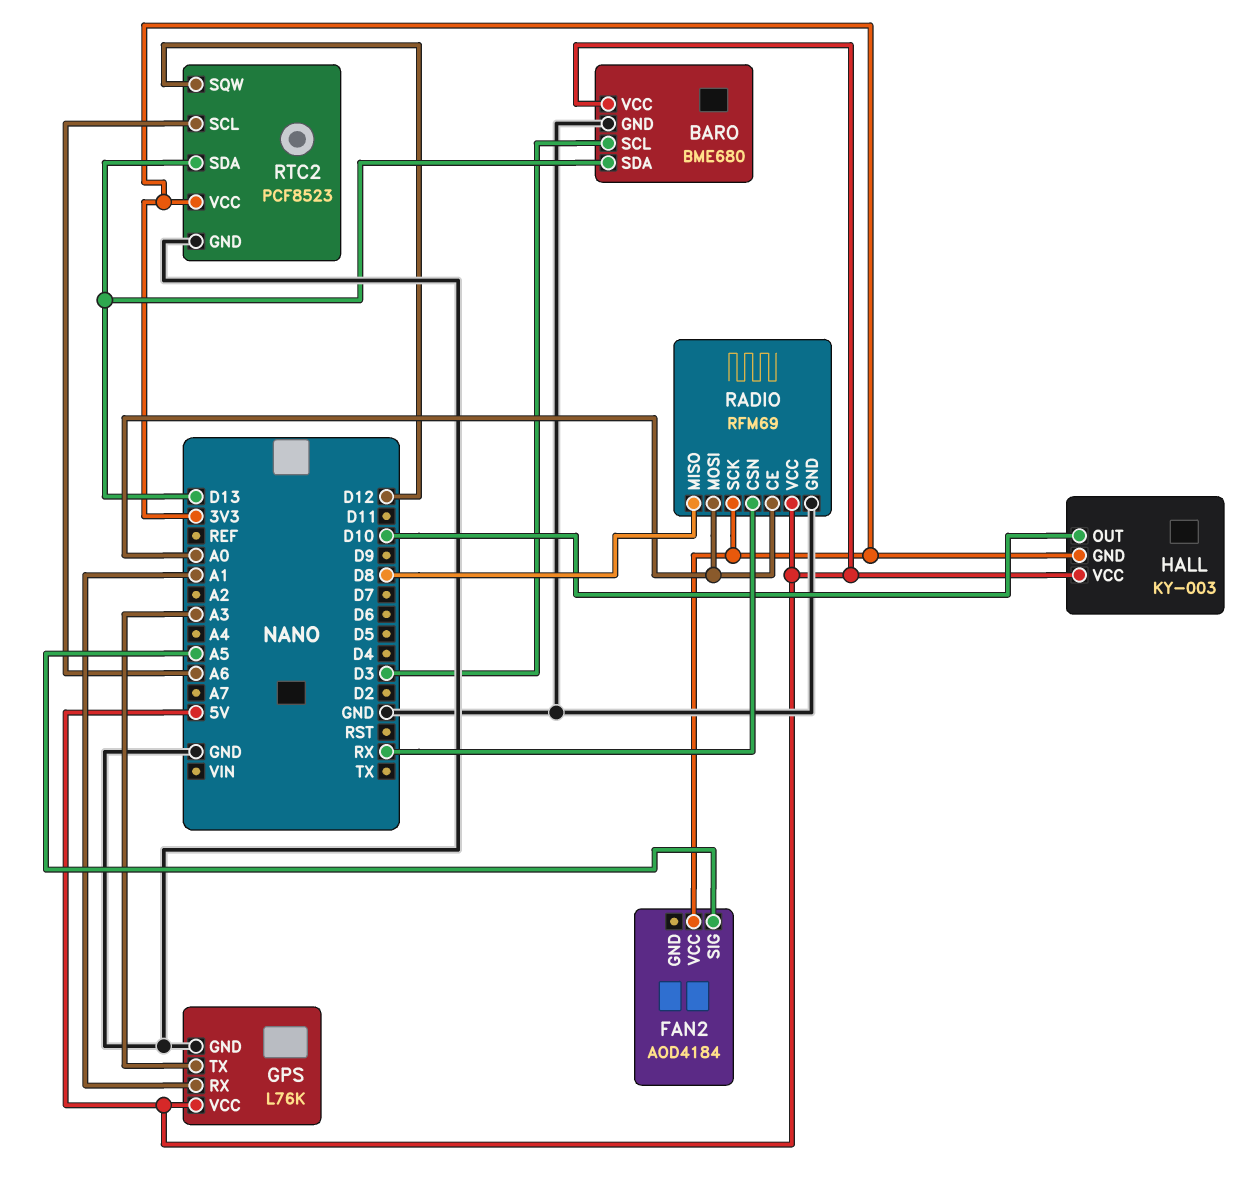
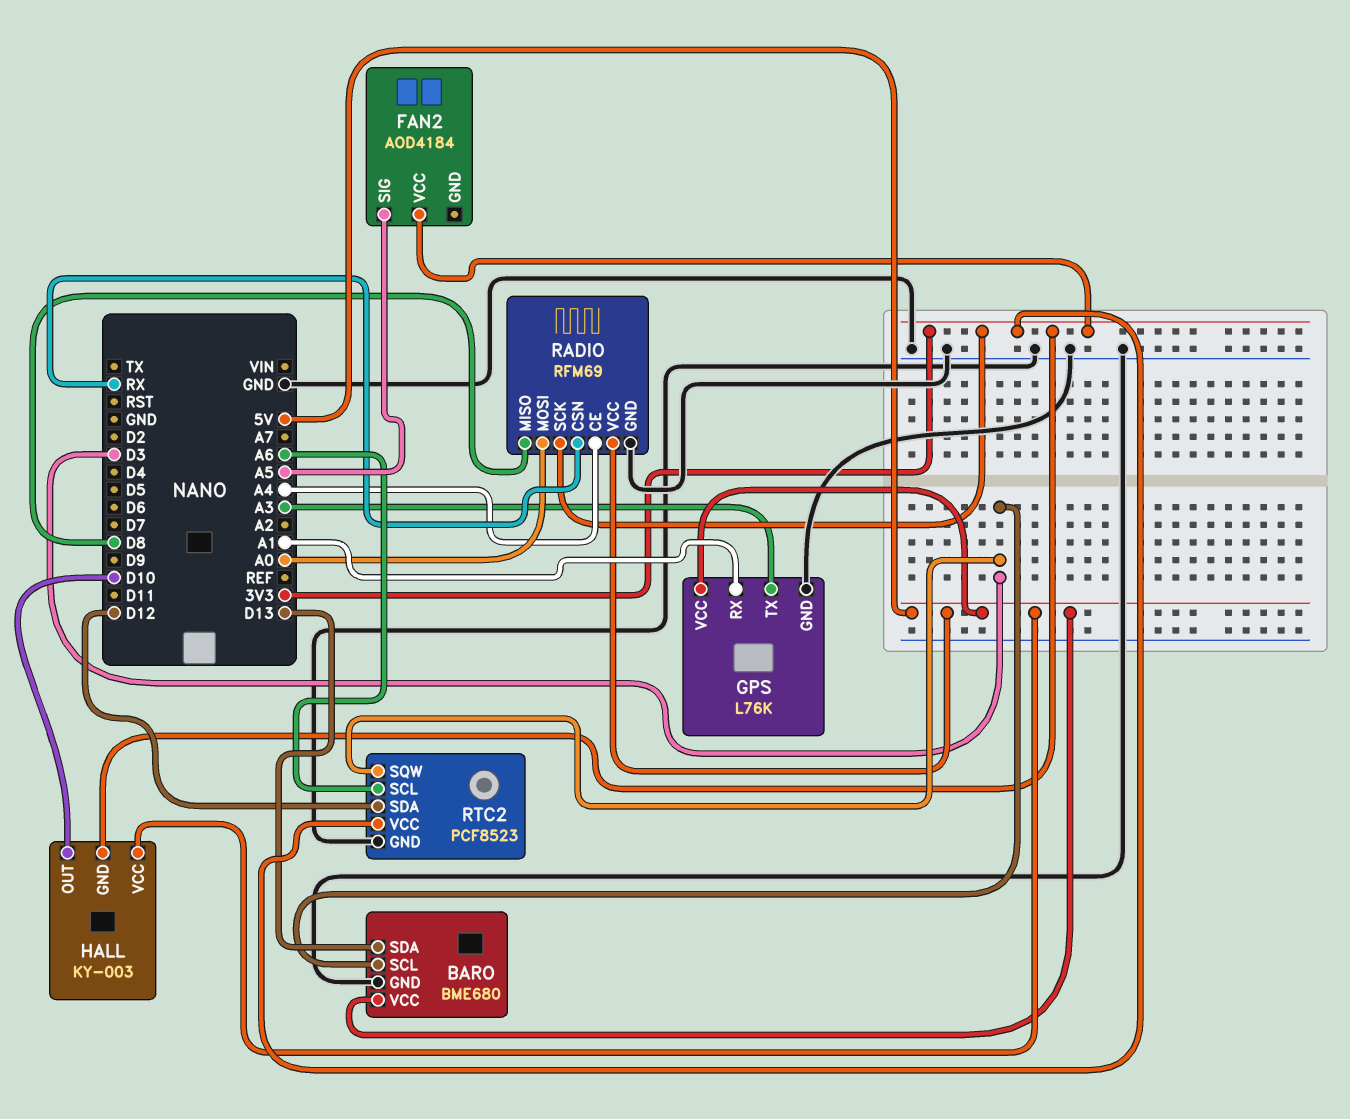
RADIO pin CE: A0 -> A4
RTC2 pin SDA: D13 -> D12
RTC2 pin SQW: D12 -> D3

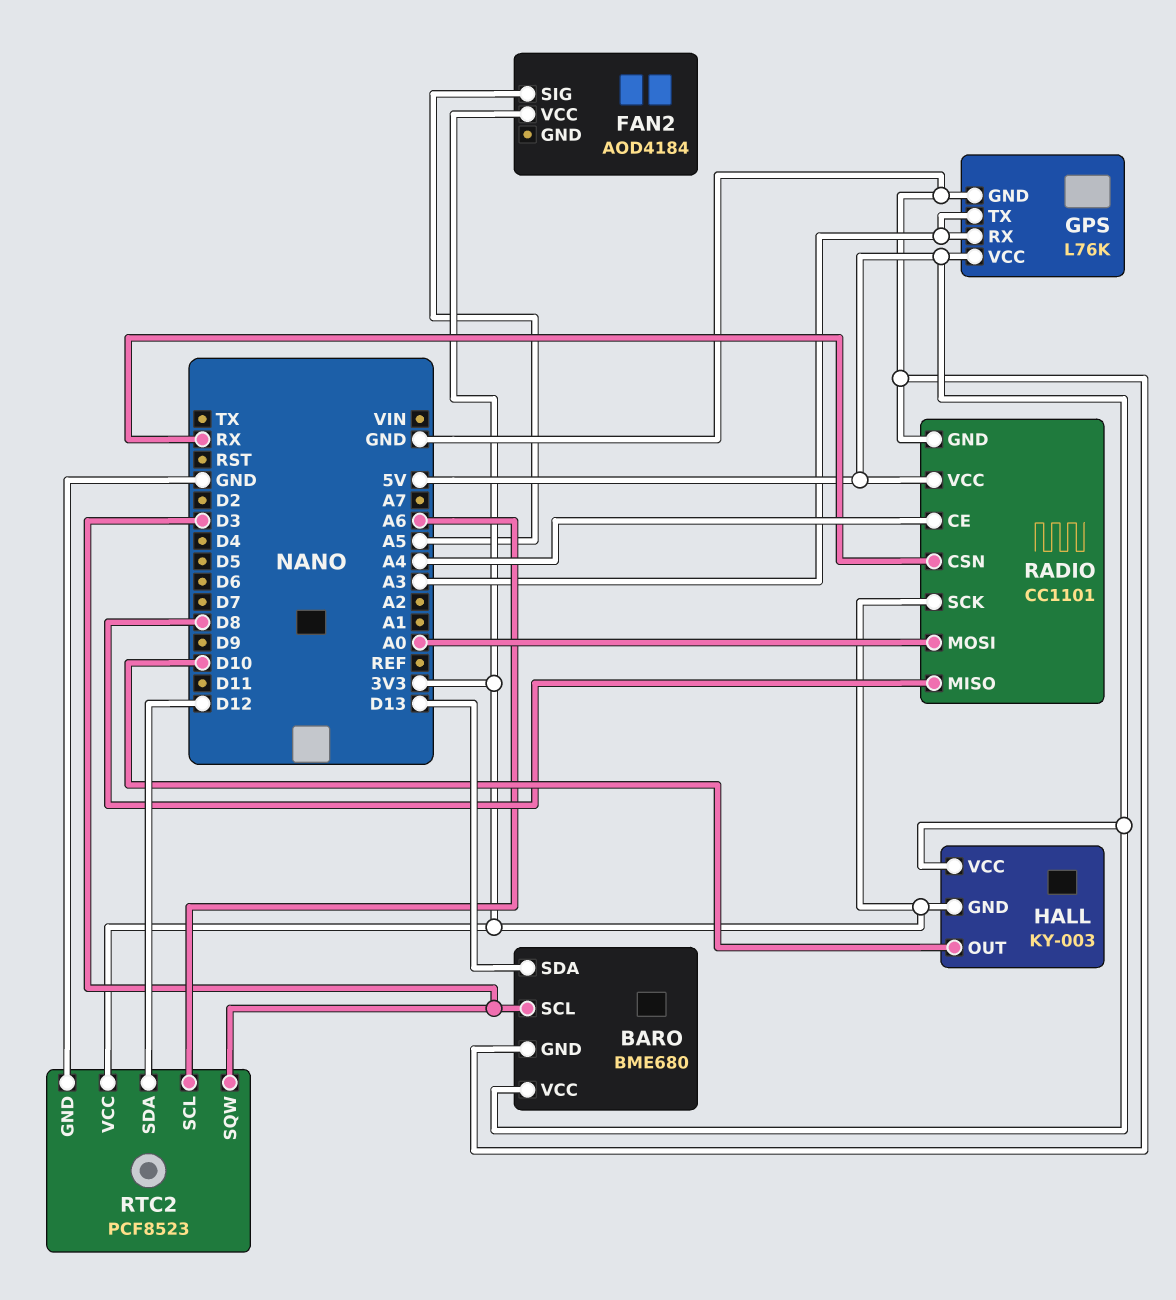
GPS pin RX: A1 -> A3
RADIO: RFM69 -> CC1101

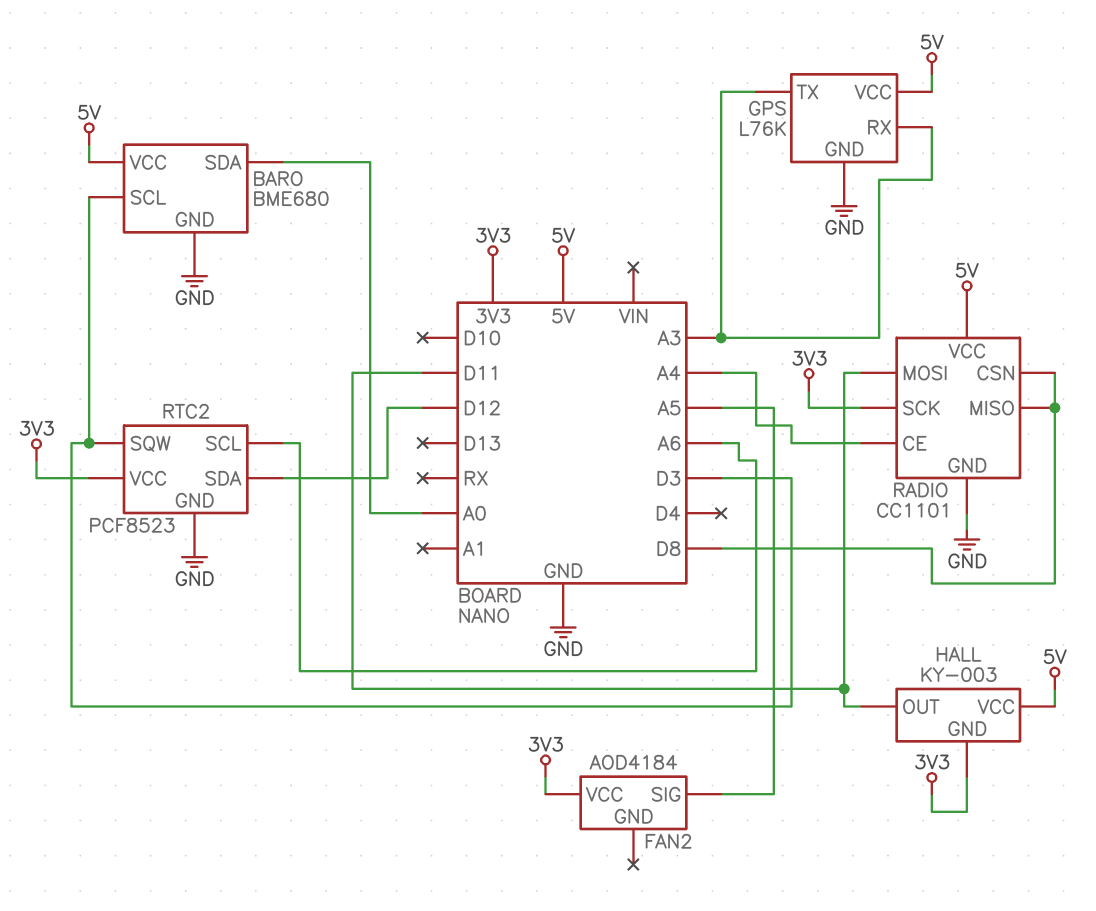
BARO pin SDA: D13 -> A0
HALL pin OUT: D10 -> D11
RADIO pin CSN: RX -> D8
RADIO pin MOSI: A0 -> D11

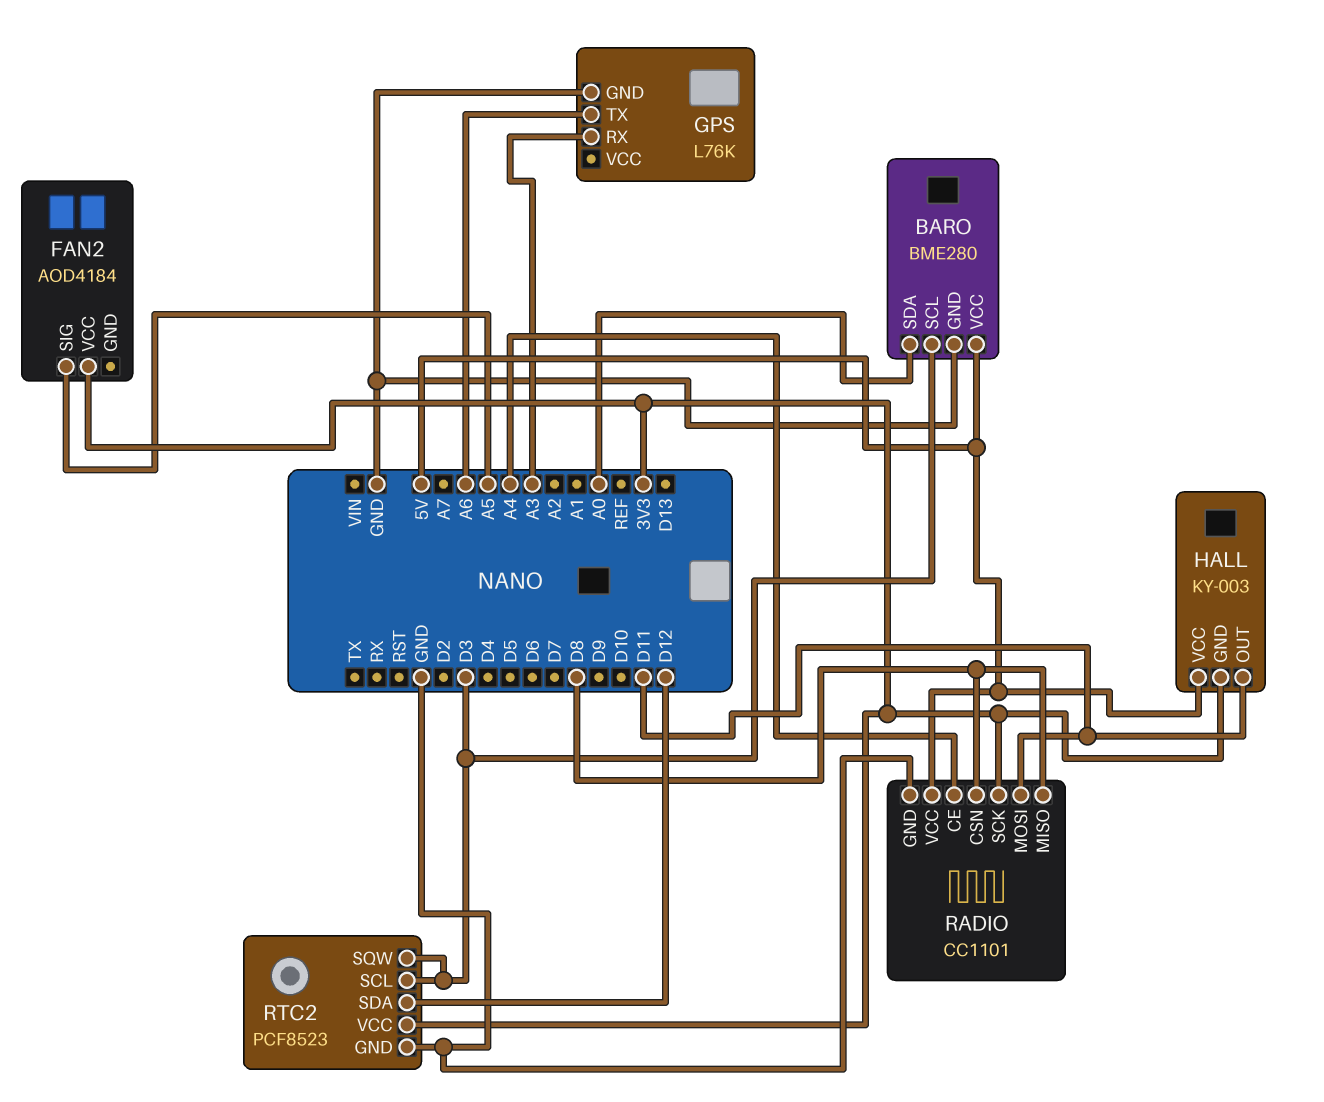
BARO: BME680 -> BME280
GPS pin TX: A3 -> A6
GPS pin VCC: 5V -> none
RTC2 pin SCL: A6 -> D3

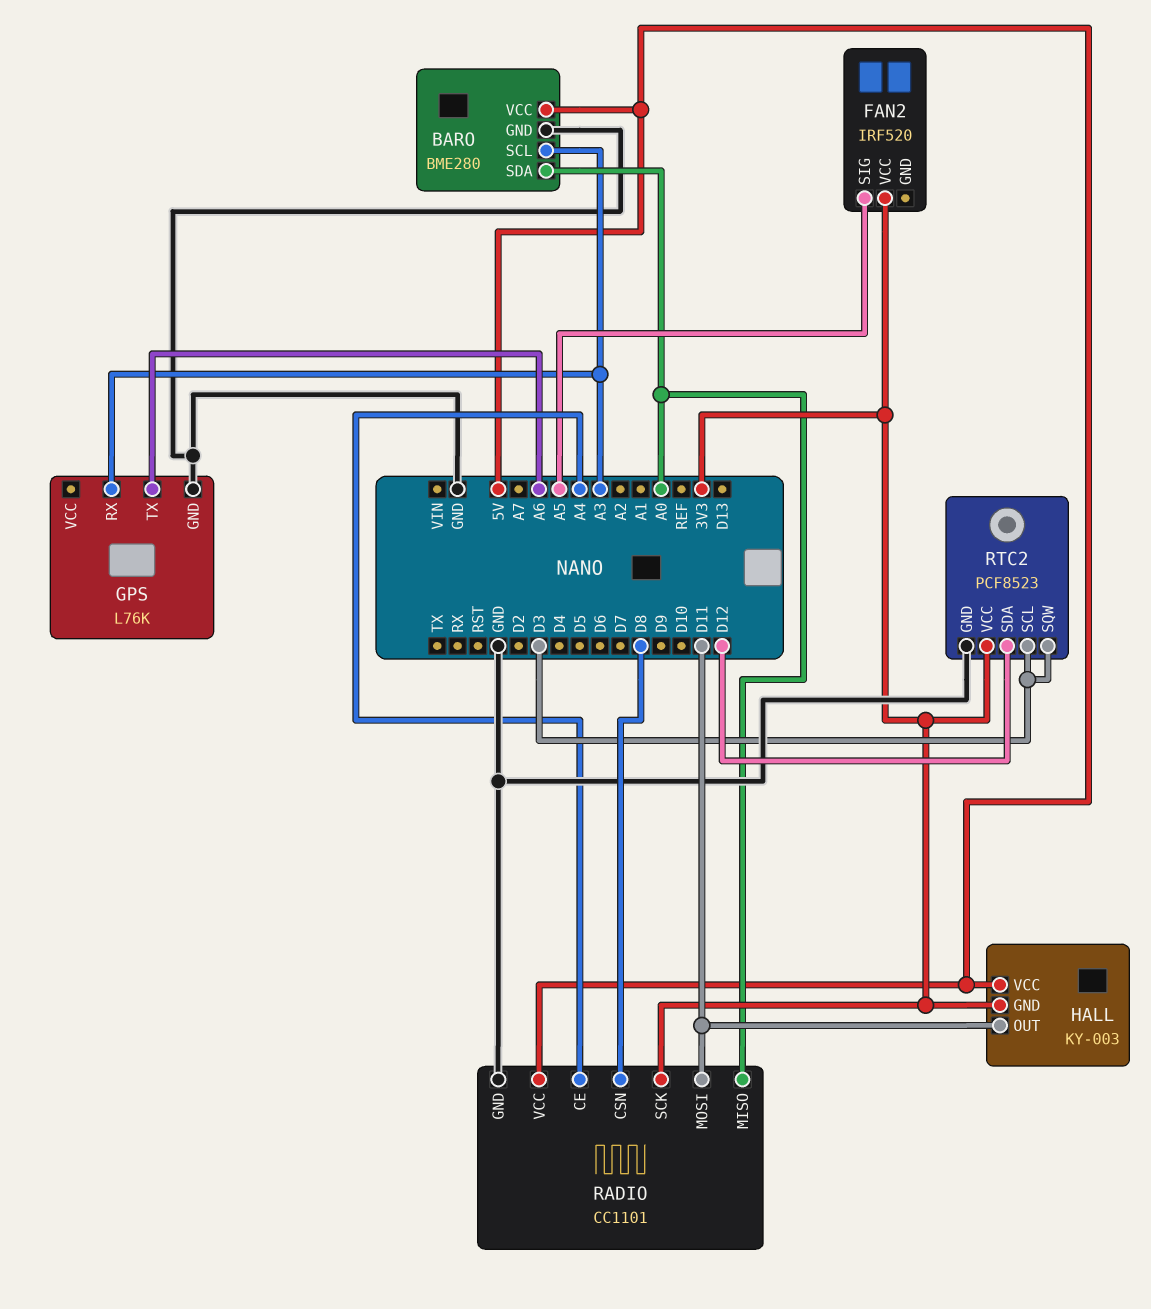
BARO pin SCL: D3 -> A3
FAN2: AOD4184 -> IRF520
RADIO pin MISO: D8 -> A0

